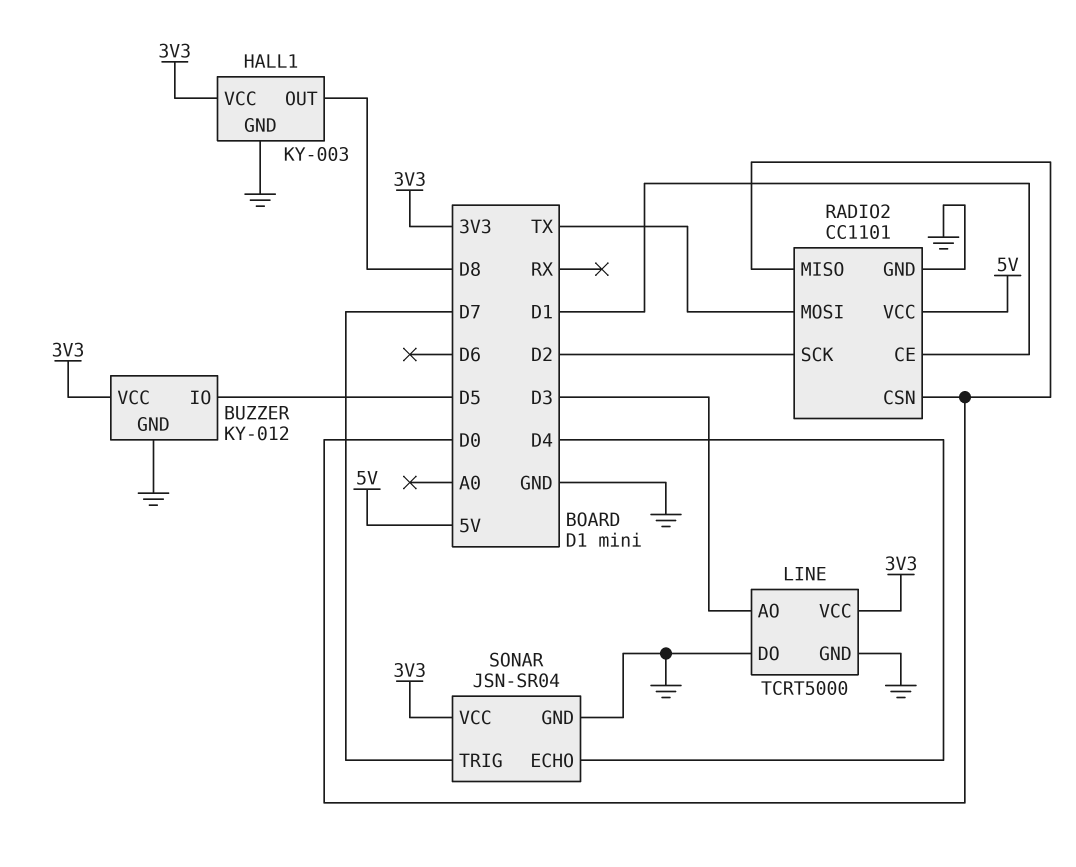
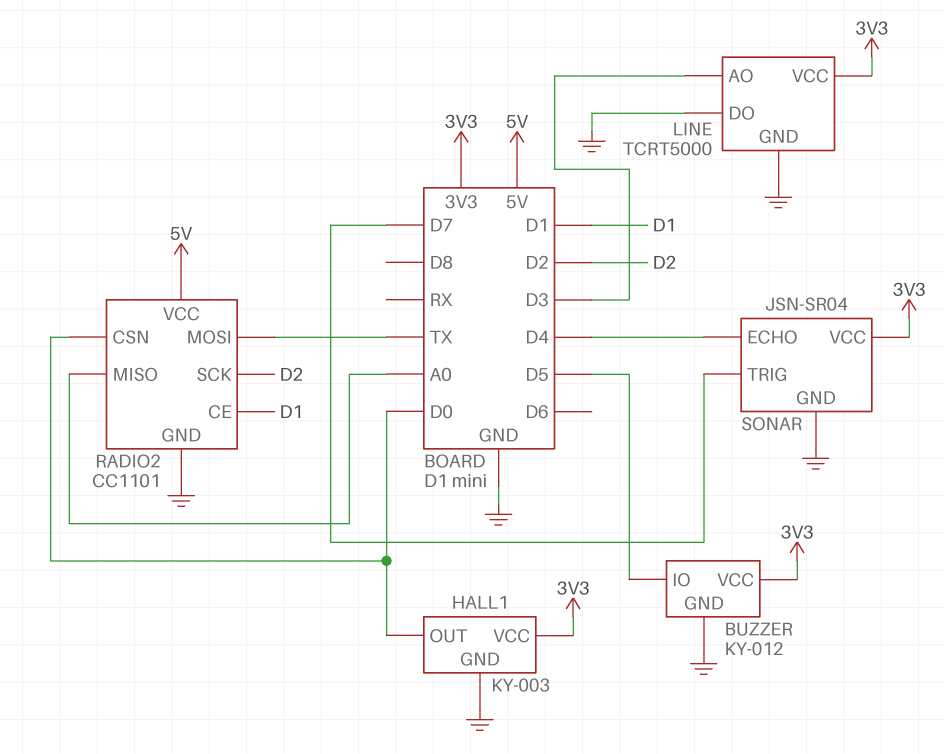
HALL1 pin OUT: D8 -> D0
RADIO2 pin MISO: D0 -> A0

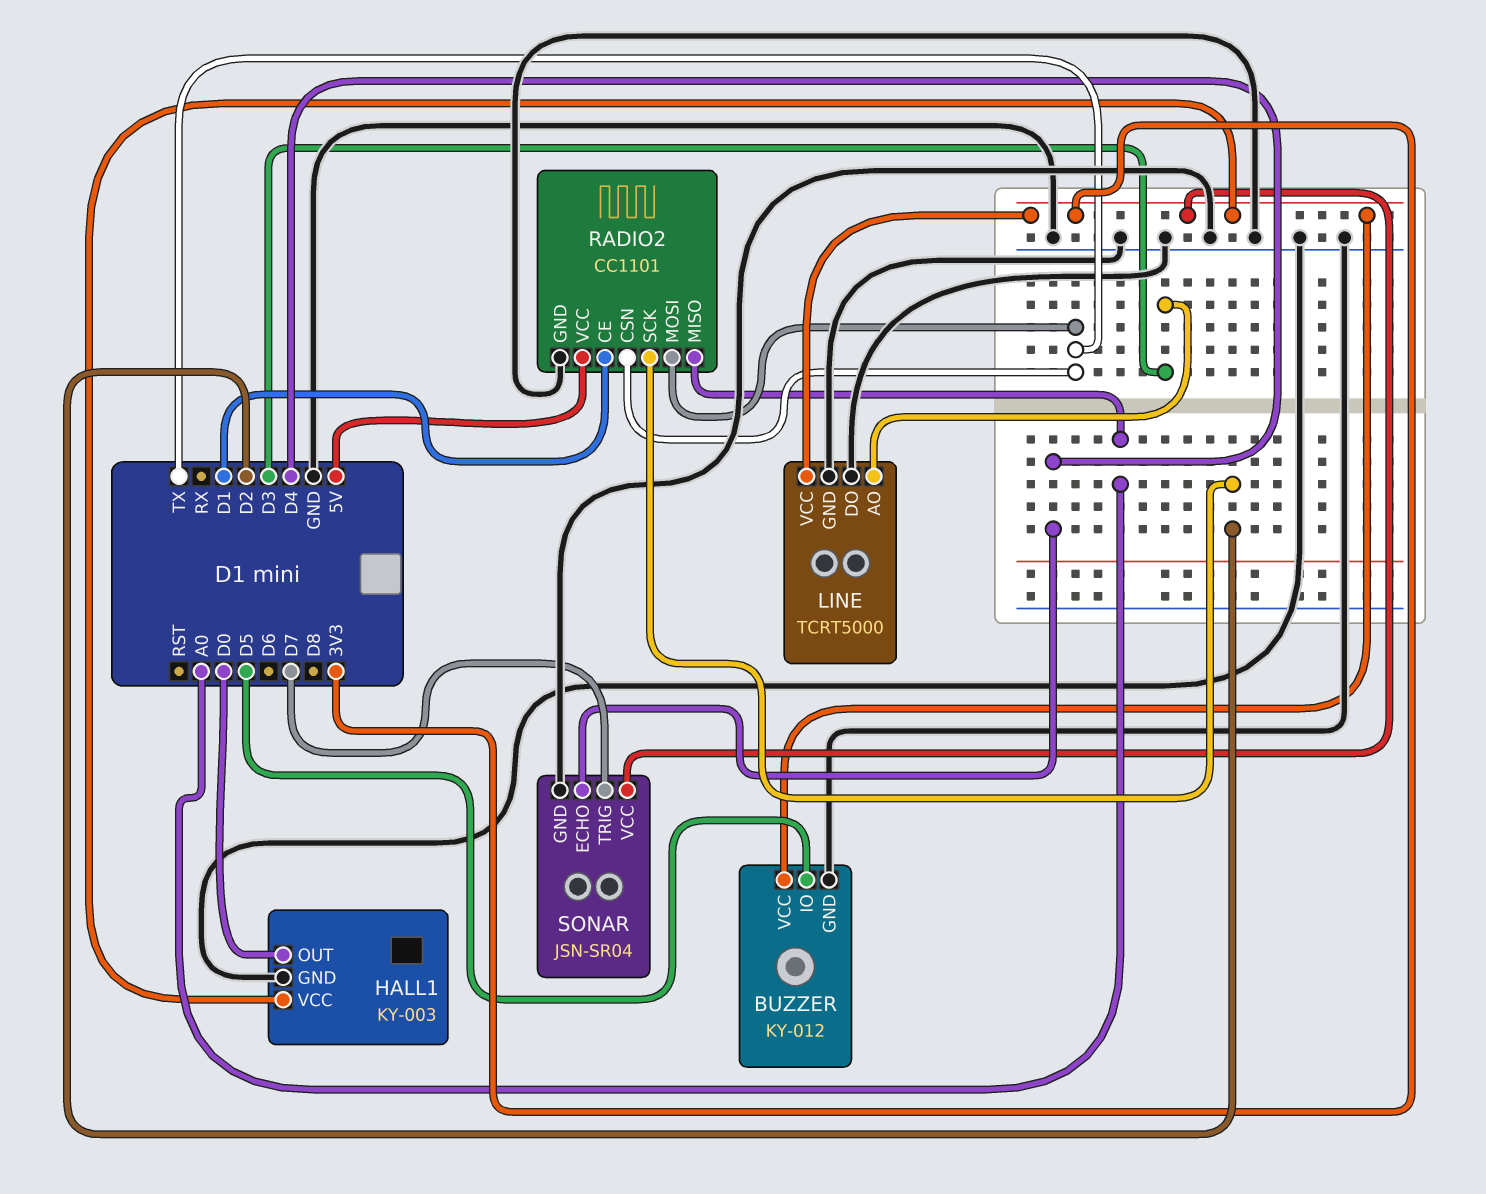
RADIO2 pin CSN: D0 -> TX

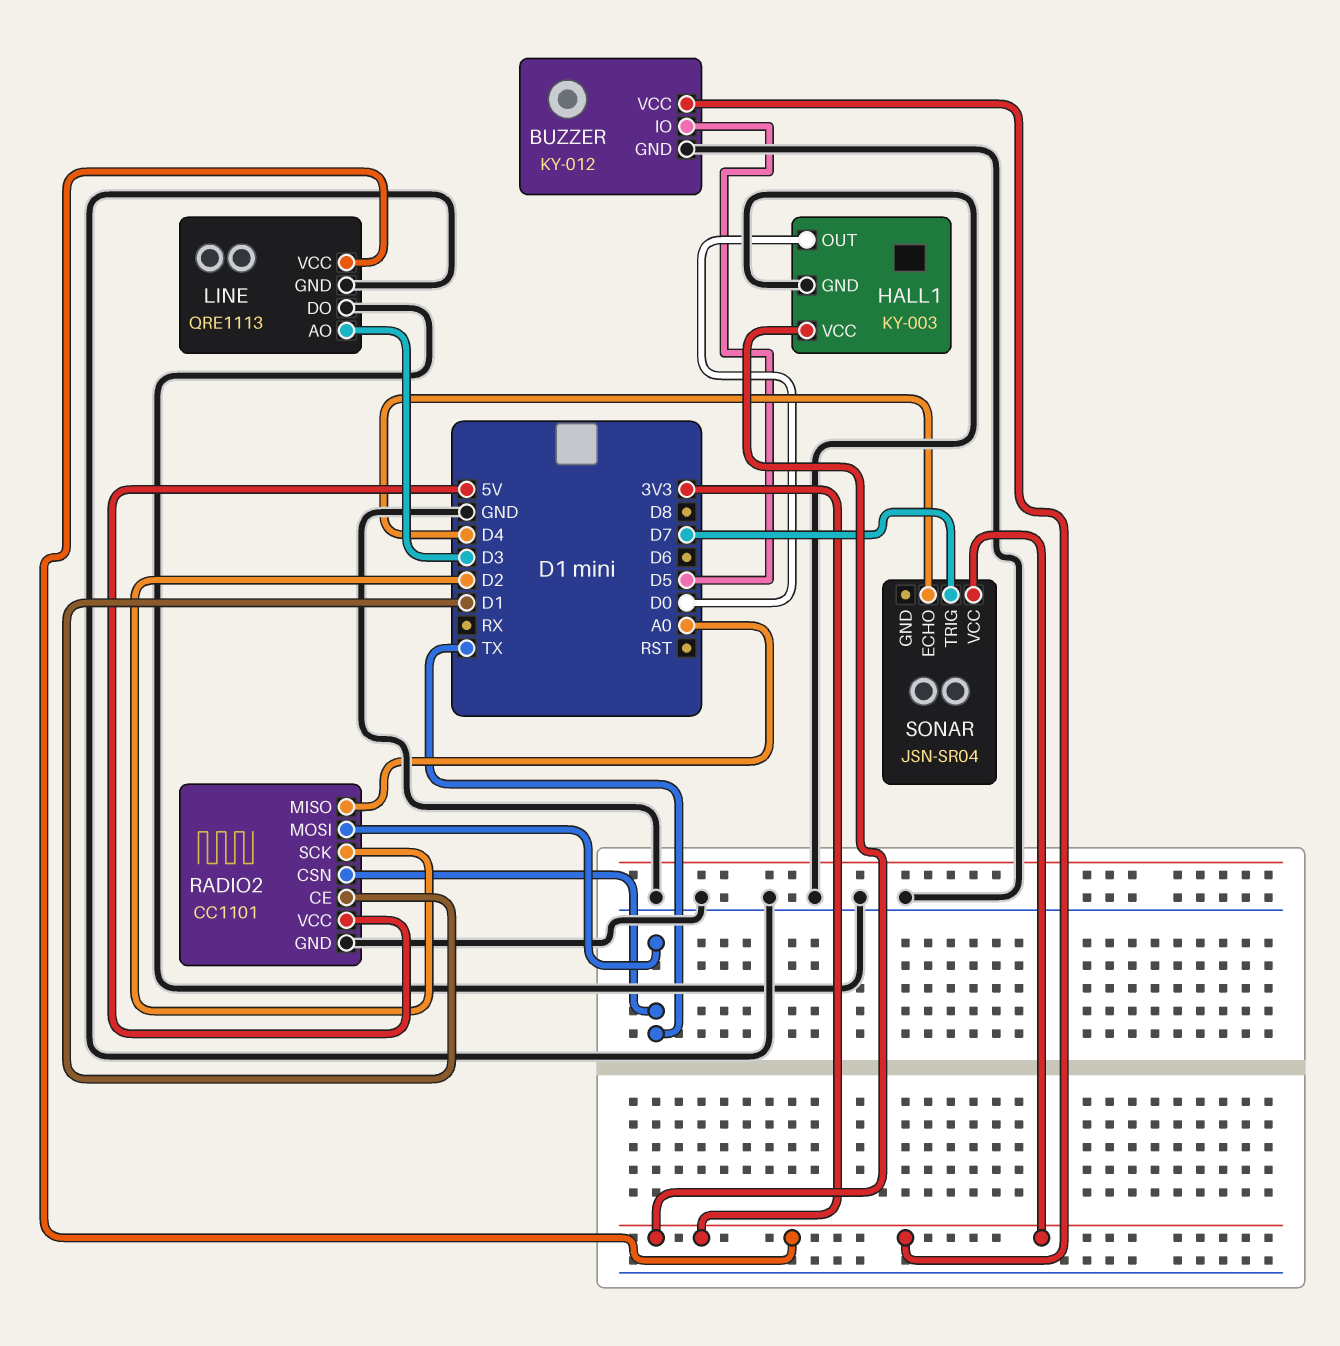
LINE: TCRT5000 -> QRE1113
SONAR pin GND: GND -> none

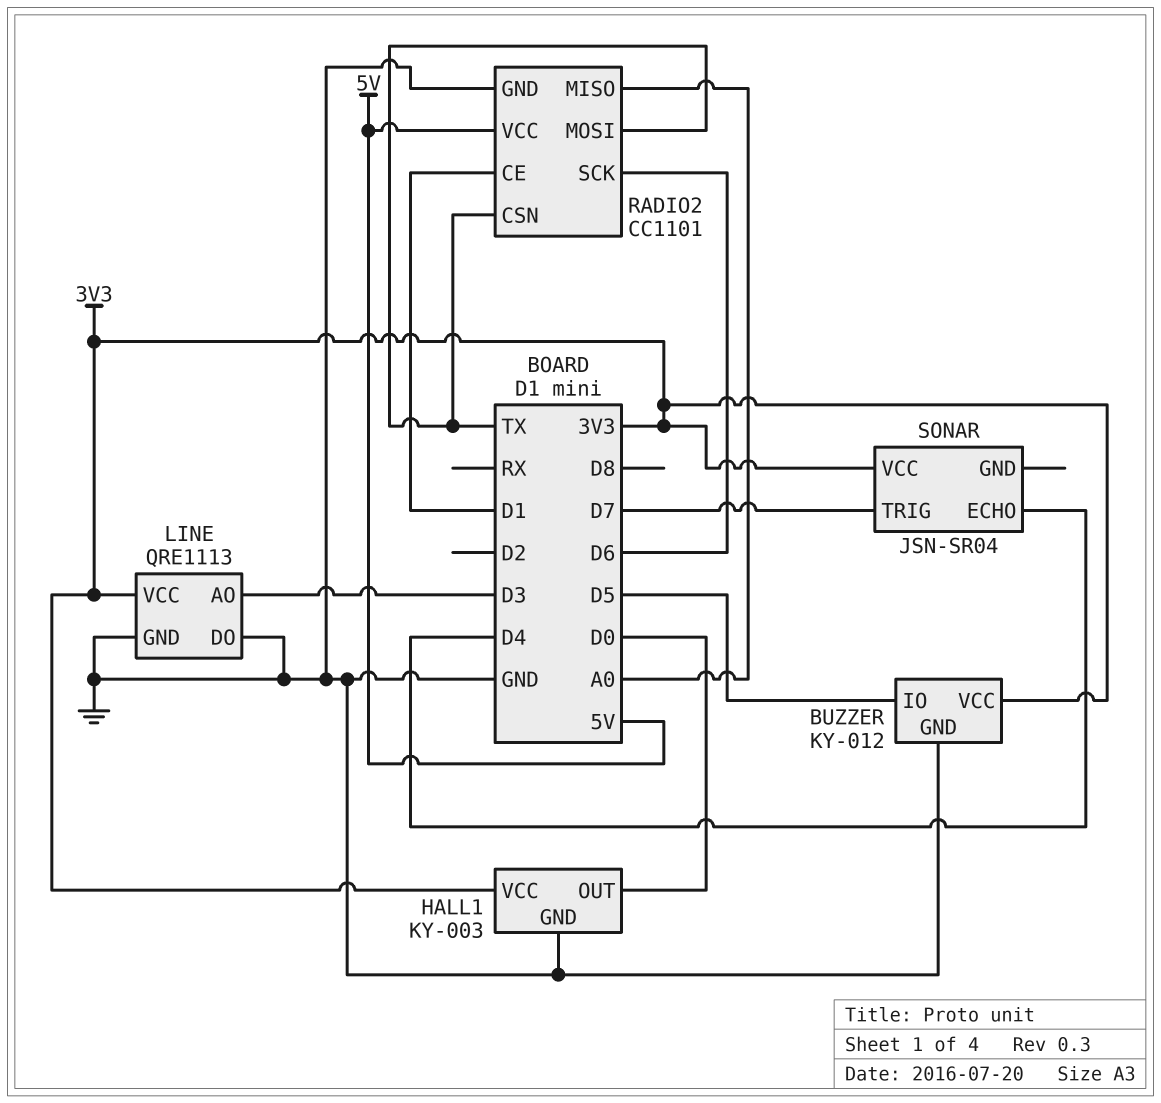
RADIO2 pin SCK: D2 -> D6

